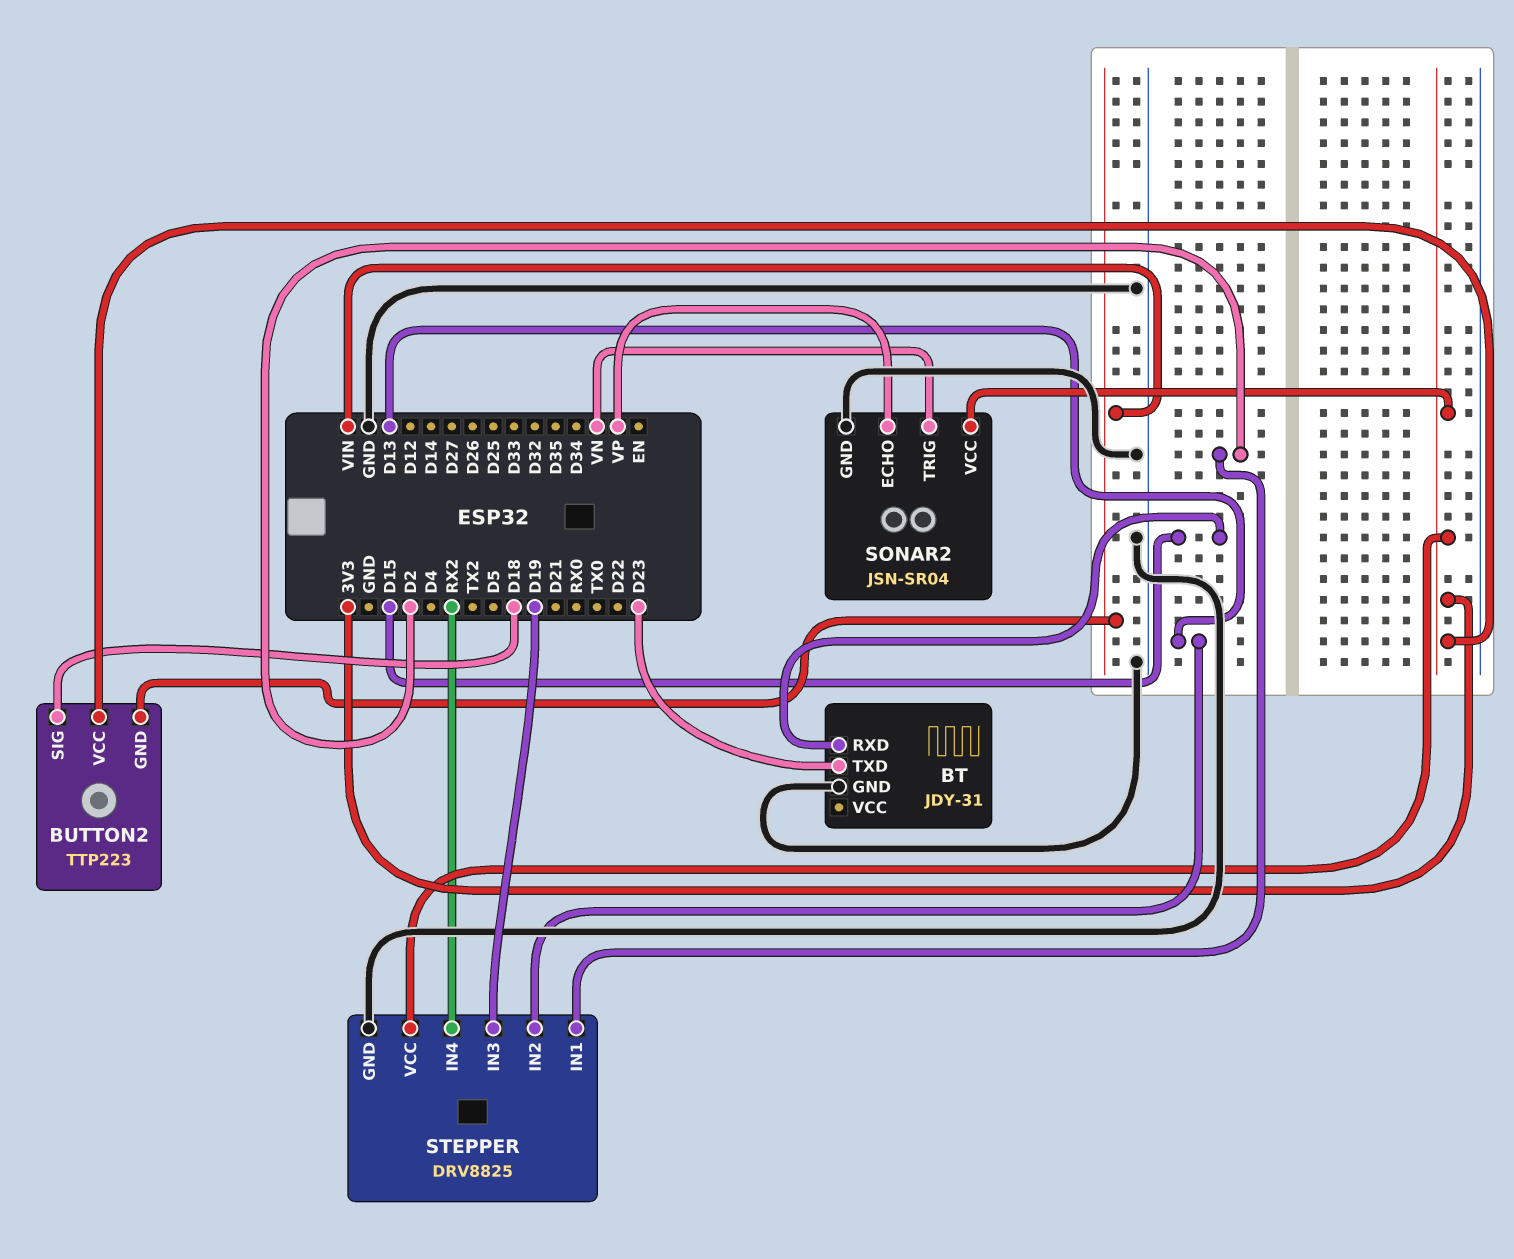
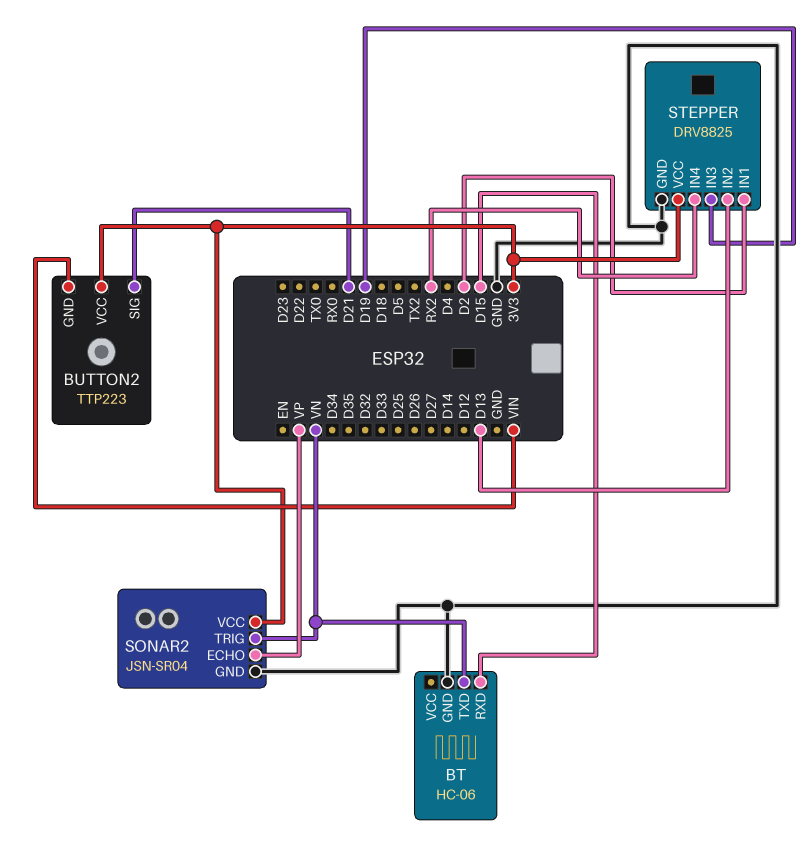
BT: JDY-31 -> HC-06
BT pin TXD: D23 -> VN
BUTTON2 pin SIG: D18 -> D21

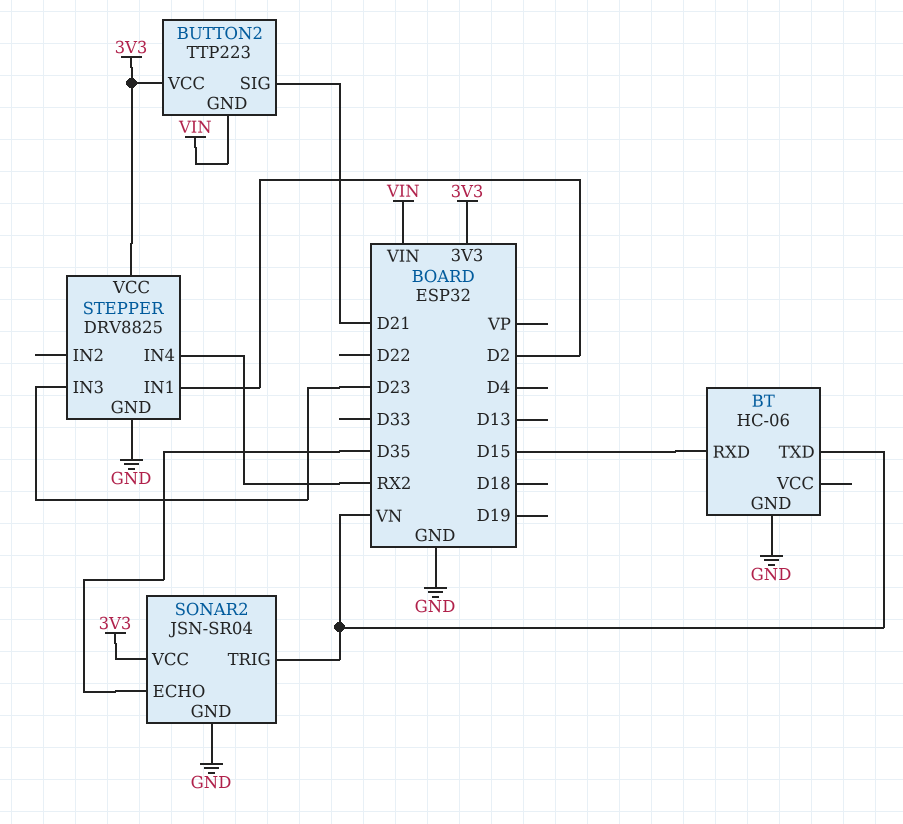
SONAR2 pin ECHO: VP -> D35
STEPPER pin IN2: D13 -> none
STEPPER pin IN3: D19 -> D23

